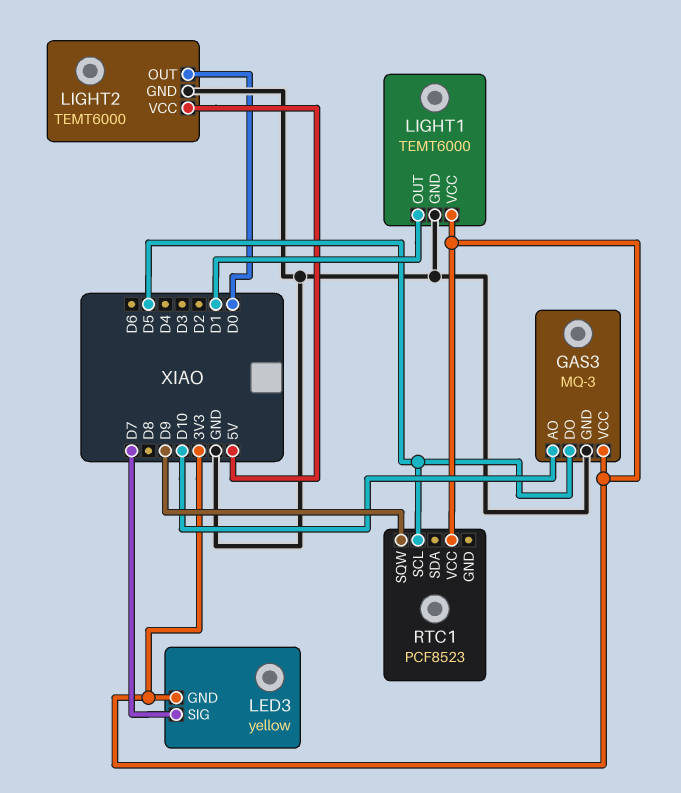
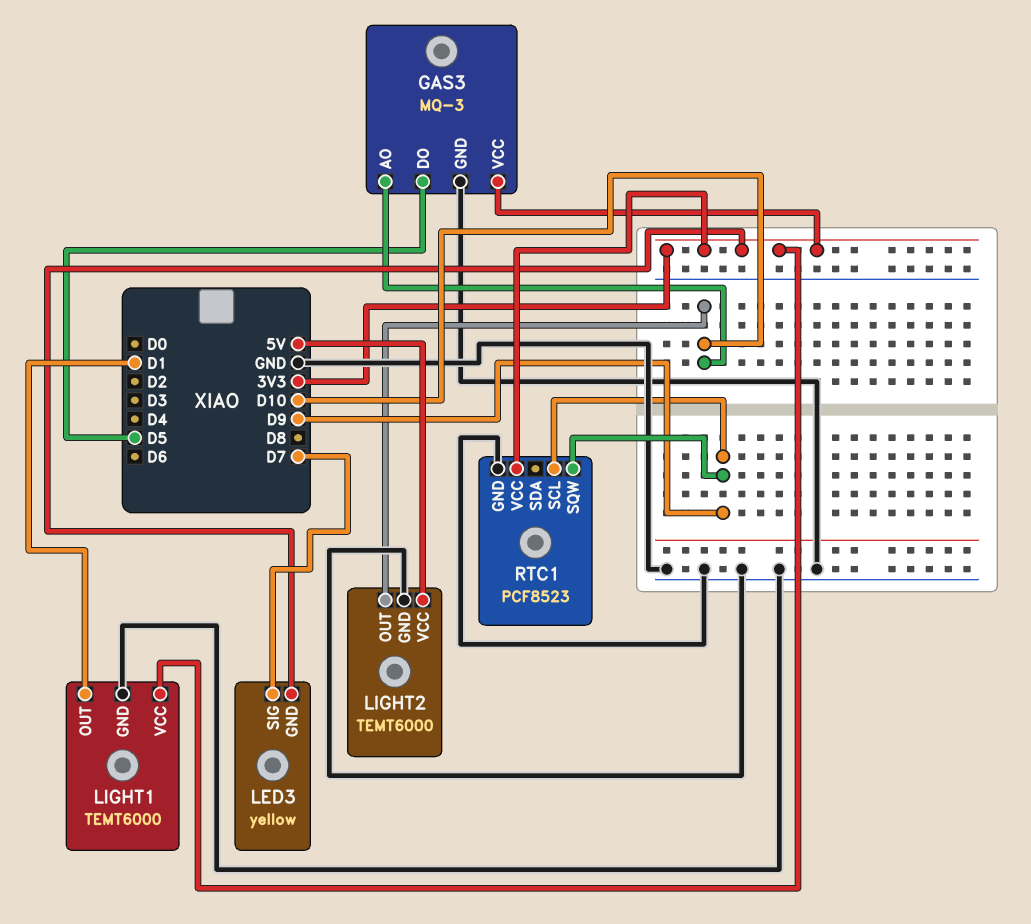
LIGHT2 pin OUT: D0 -> D10
RTC1 pin GND: none -> GND
RTC1 pin SCL: D5 -> D9

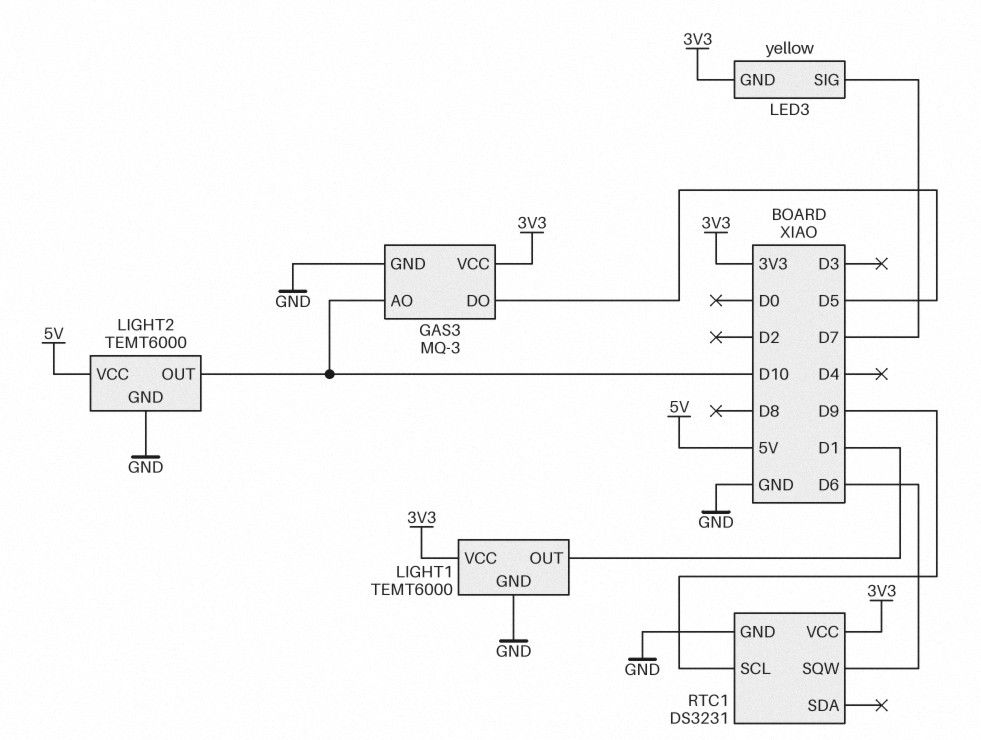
RTC1: PCF8523 -> DS3231
RTC1 pin SQW: D9 -> D6

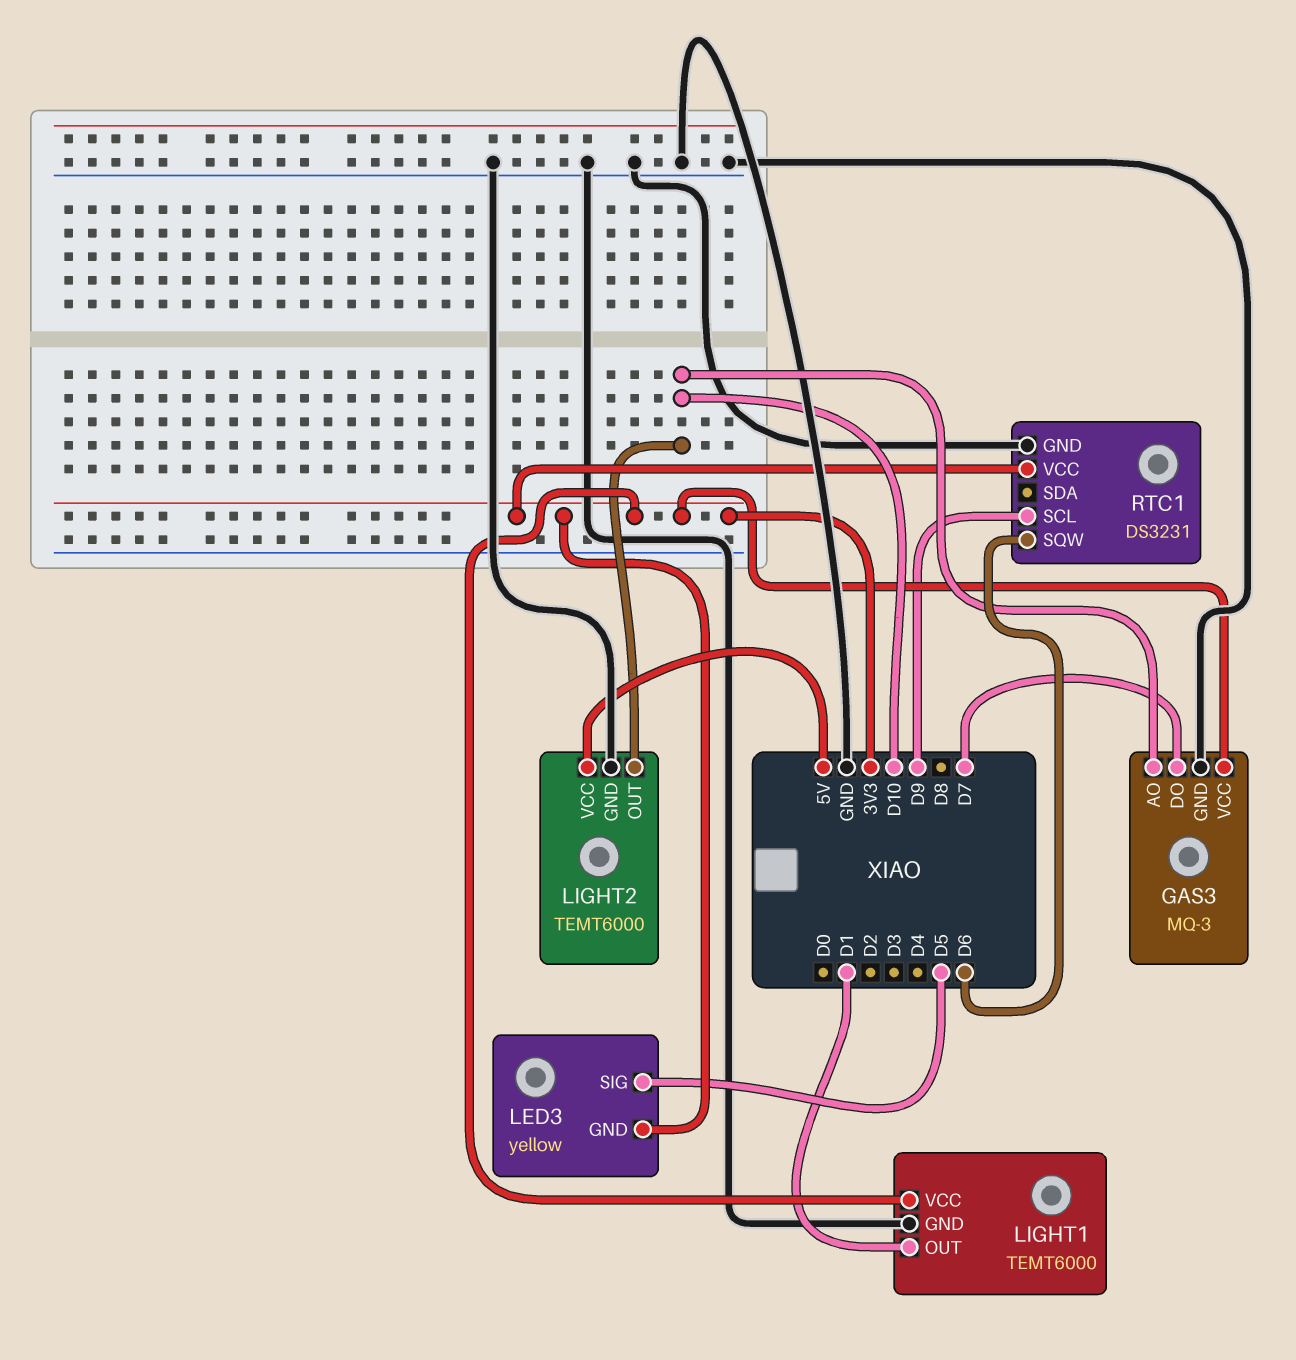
GAS3 pin DO: D5 -> D7
LED3 pin SIG: D7 -> D5

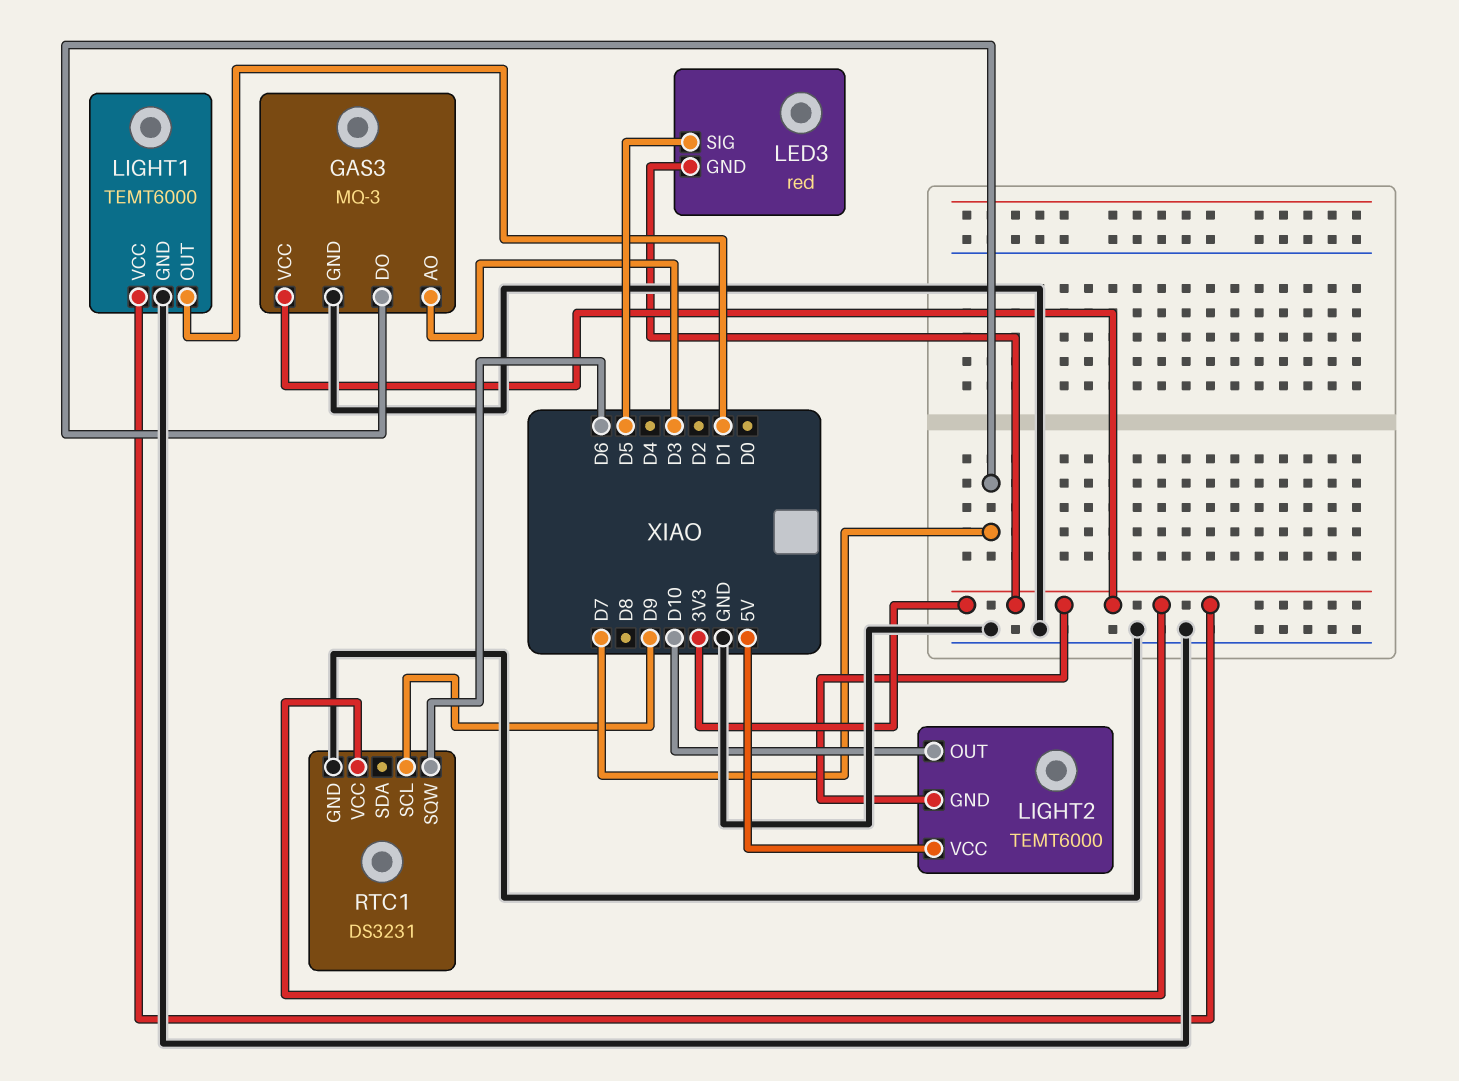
GAS3 pin AO: D10 -> D3
LED3: yellow -> red
LIGHT2 pin GND: GND -> 3V3

